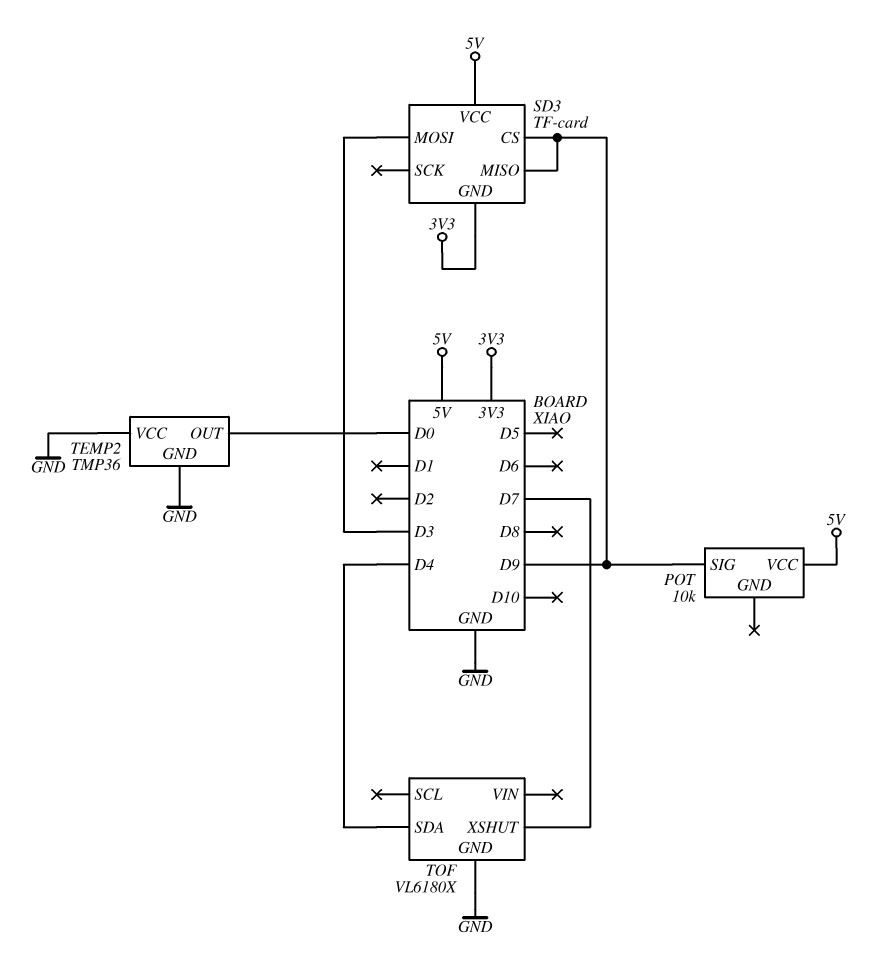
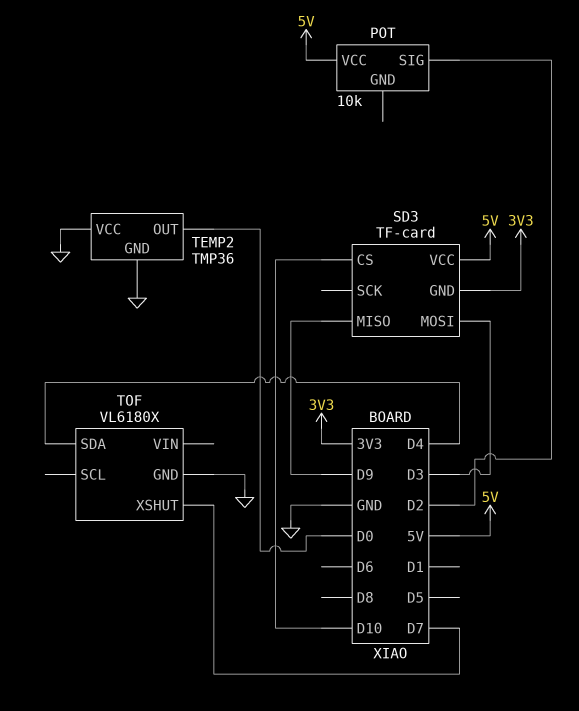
POT pin SIG: D9 -> D2
SD3 pin CS: D9 -> D10

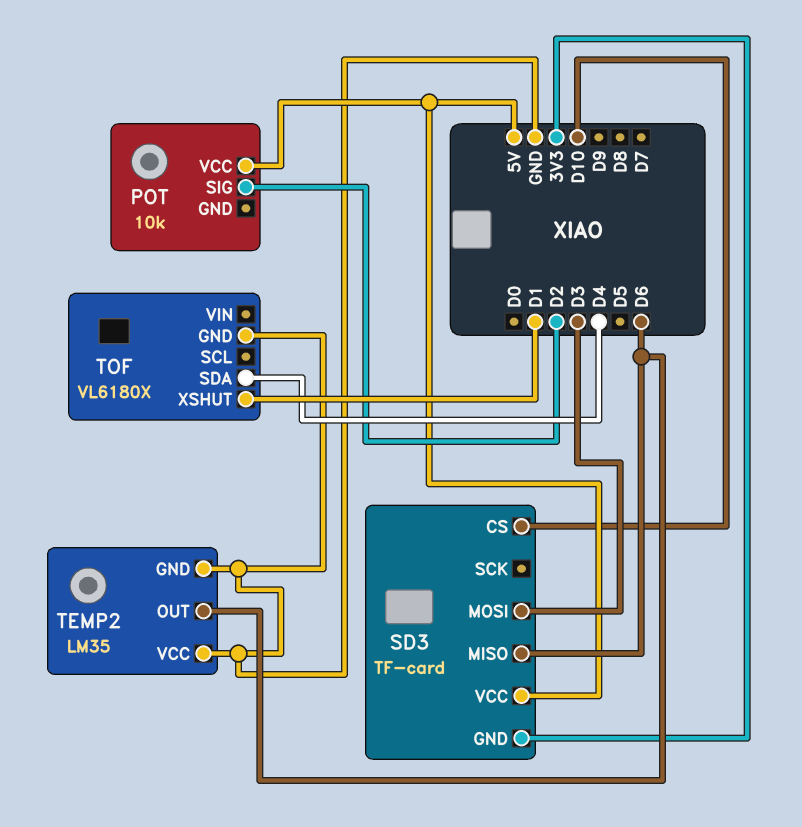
SD3 pin MISO: D9 -> D6
TEMP2: TMP36 -> LM35
TEMP2 pin OUT: D0 -> D6
TOF pin XSHUT: D7 -> D1

